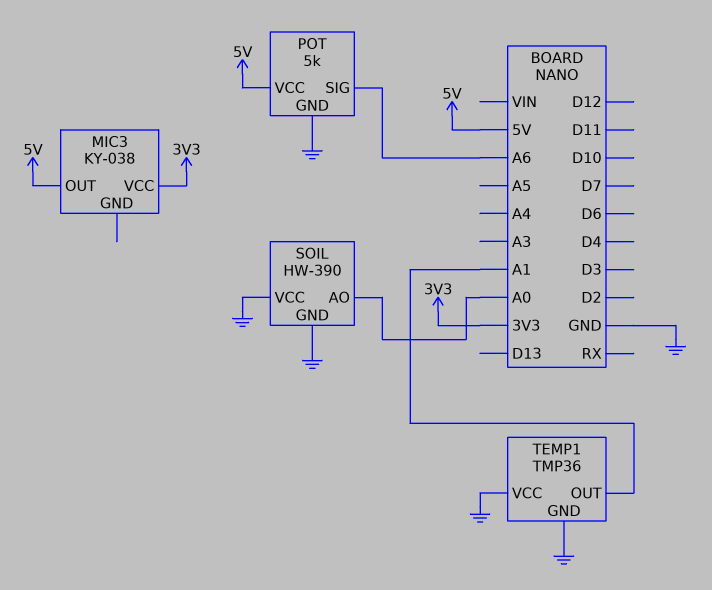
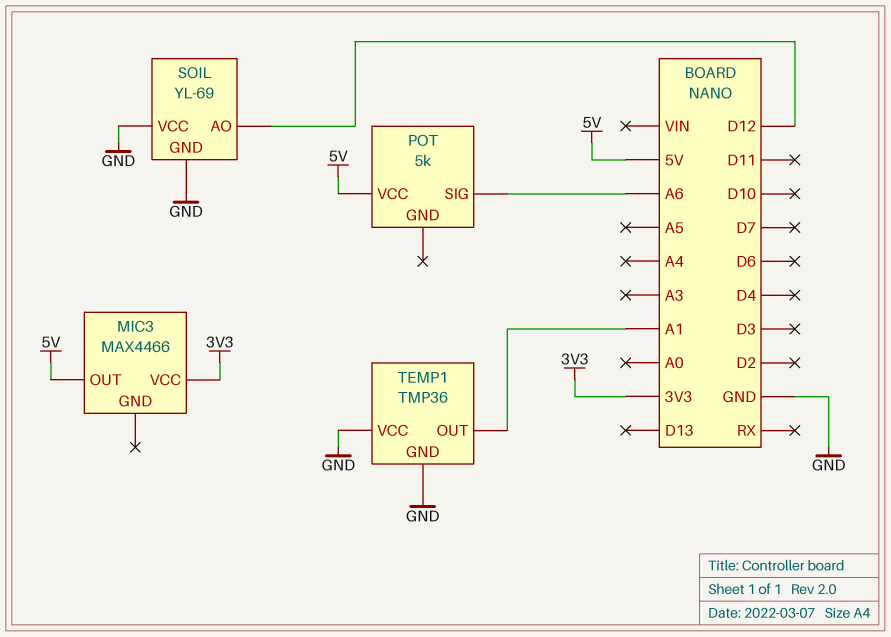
MIC3: KY-038 -> MAX4466
POT pin GND: GND -> none
SOIL: HW-390 -> YL-69
SOIL pin AO: A0 -> D12

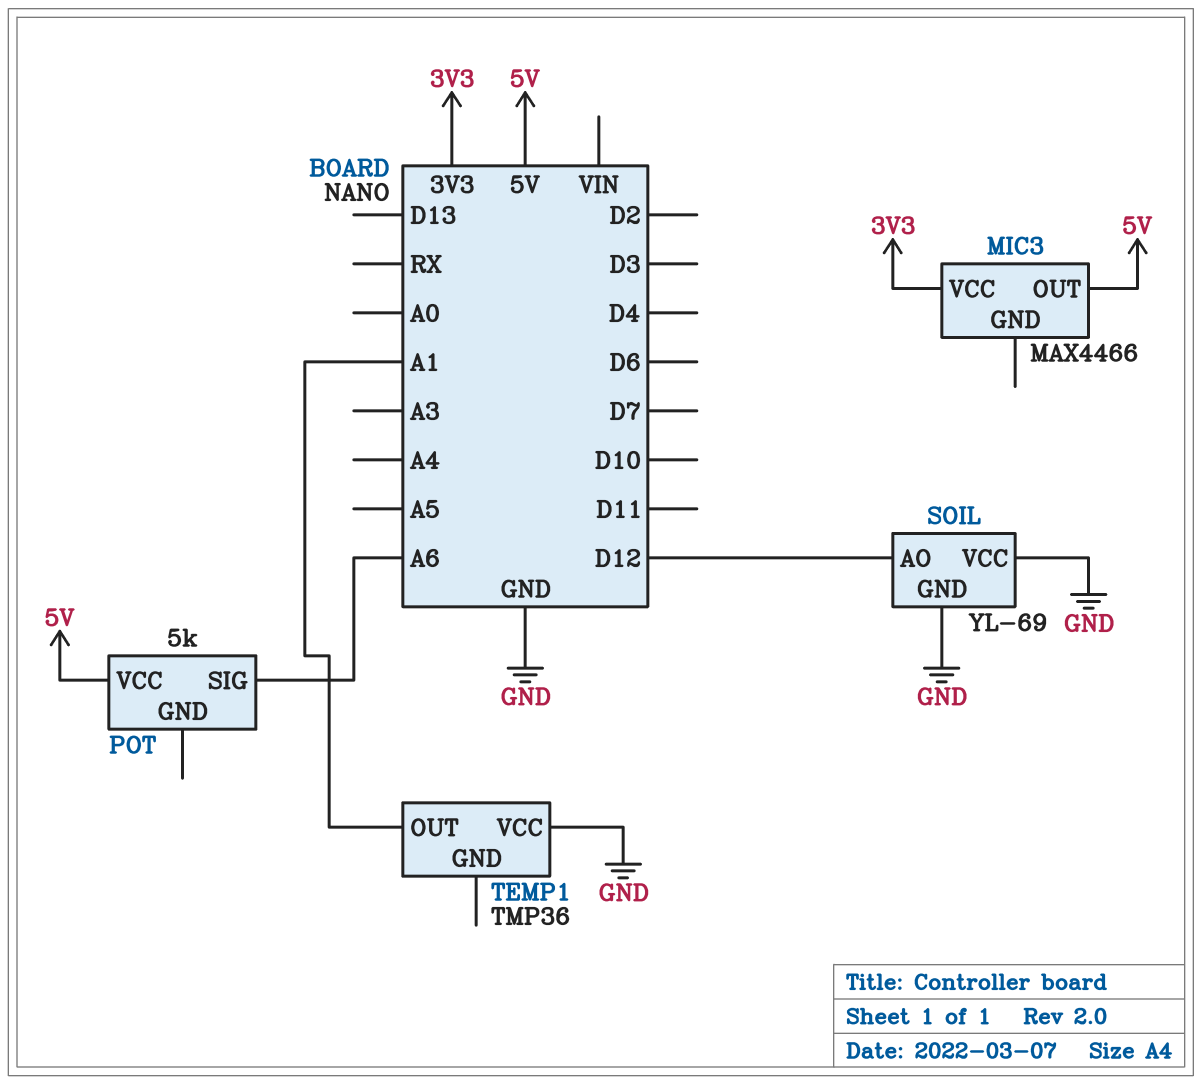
TEMP1 pin GND: GND -> none

